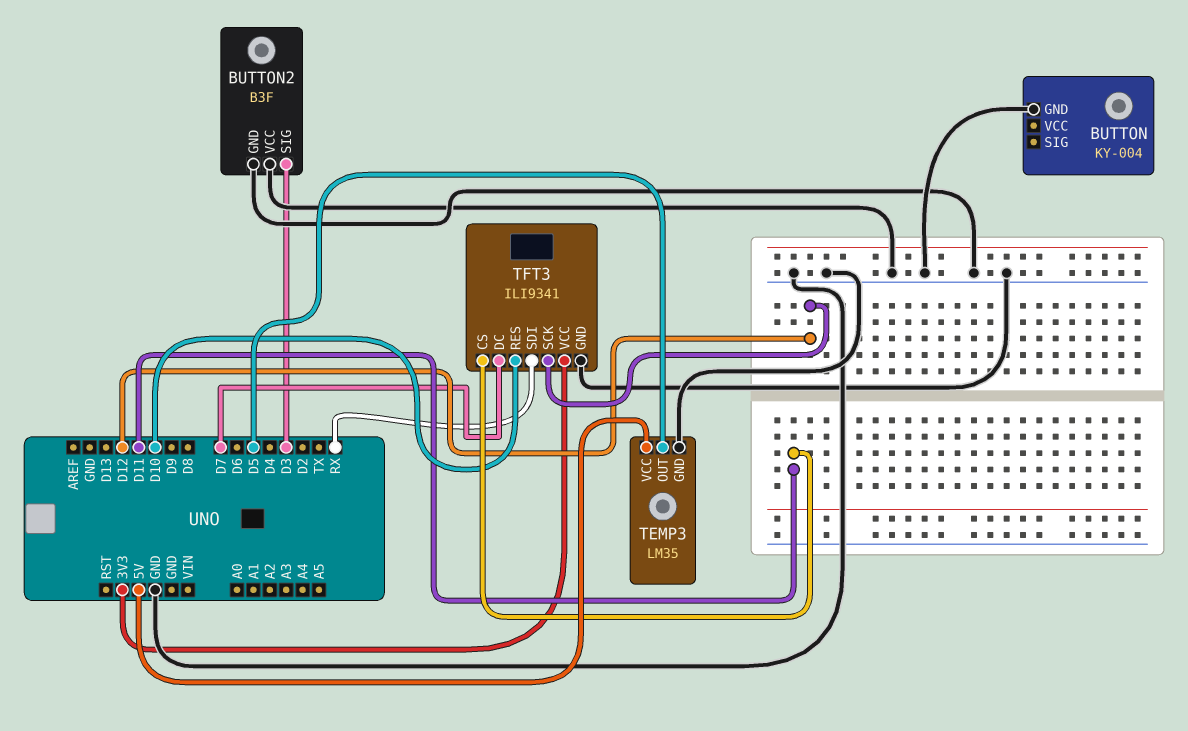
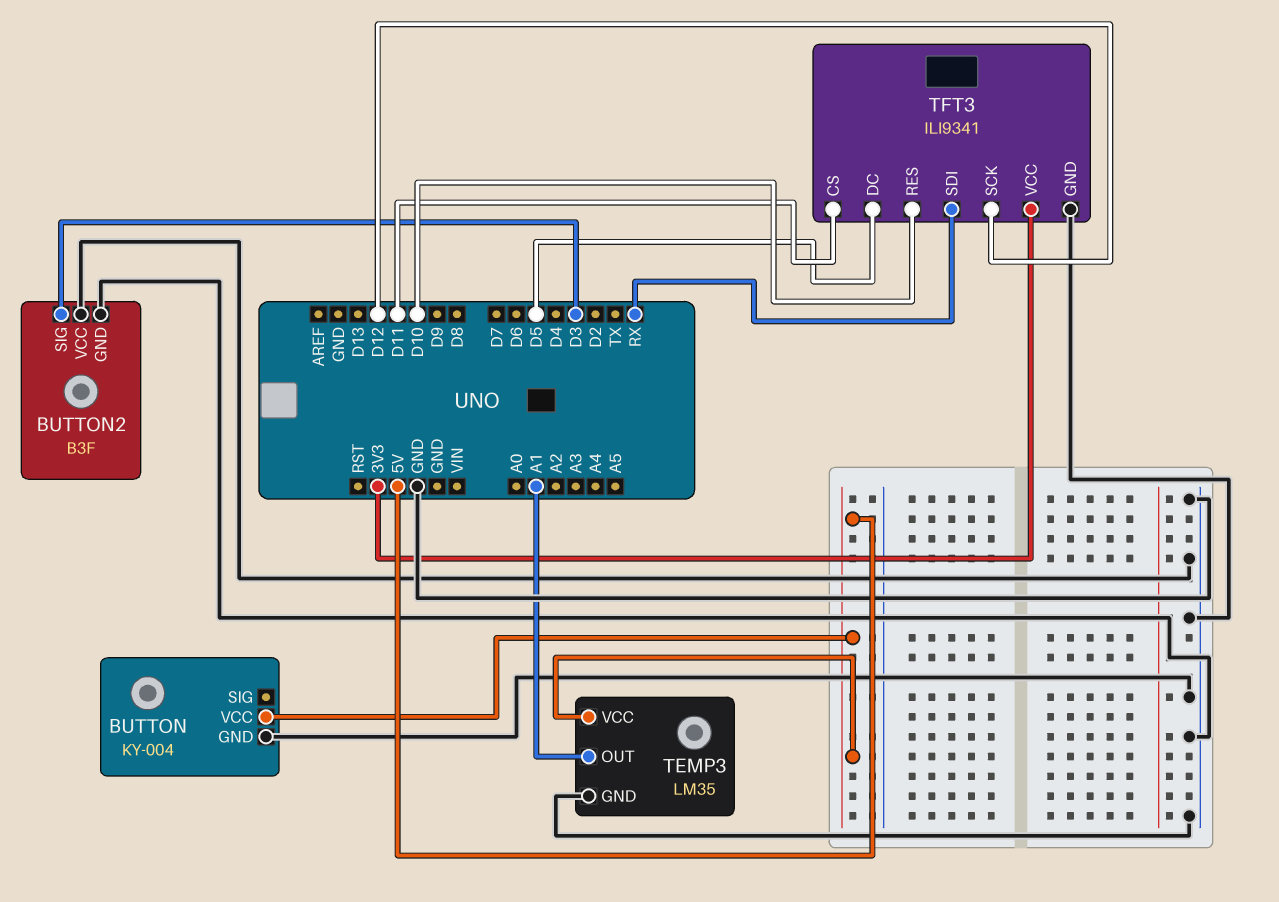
BUTTON pin VCC: none -> 5V
TEMP3 pin OUT: D5 -> A1
TFT3 pin DC: D7 -> D5

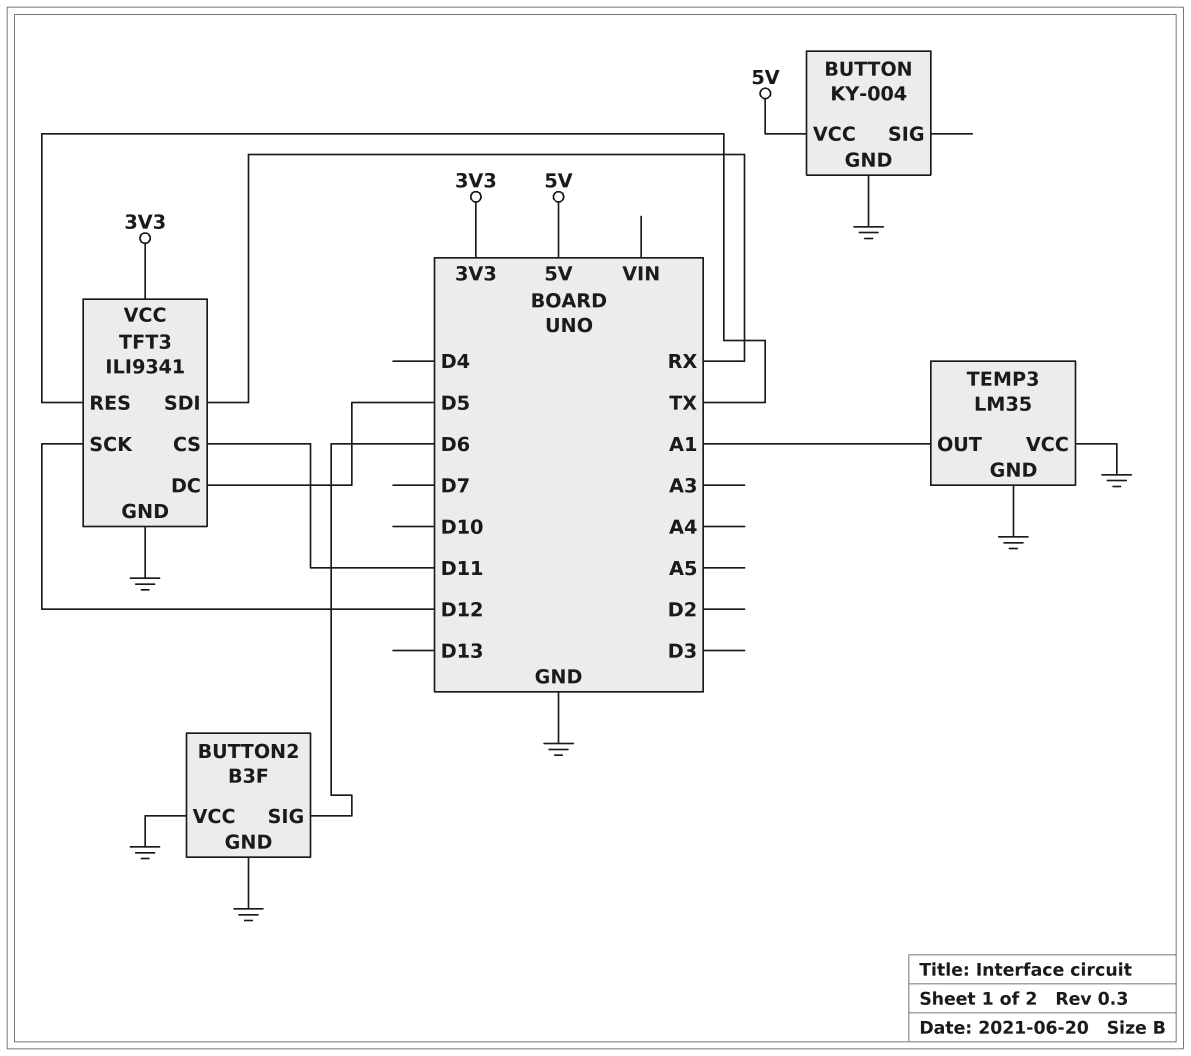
BUTTON2 pin SIG: D3 -> D6
TEMP3 pin VCC: 5V -> GND
TFT3 pin RES: D10 -> TX

